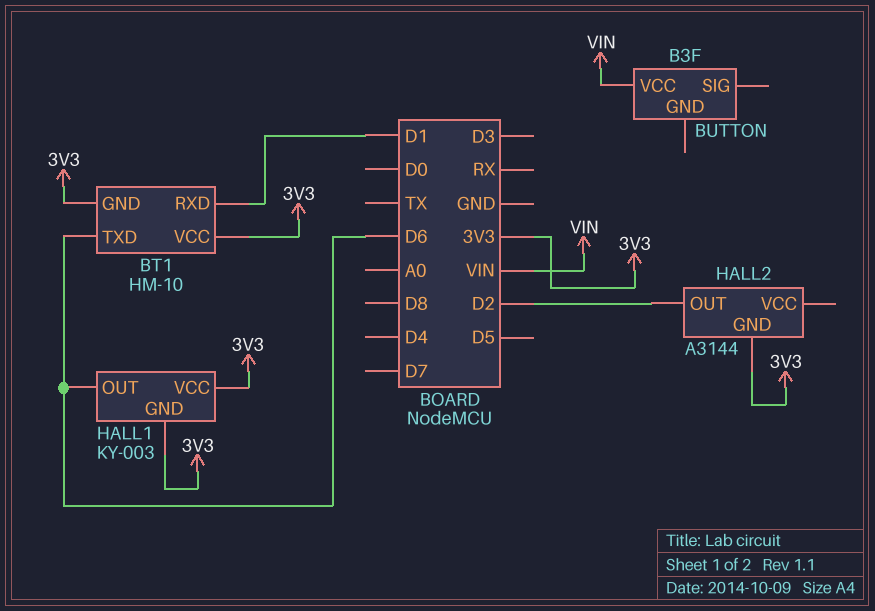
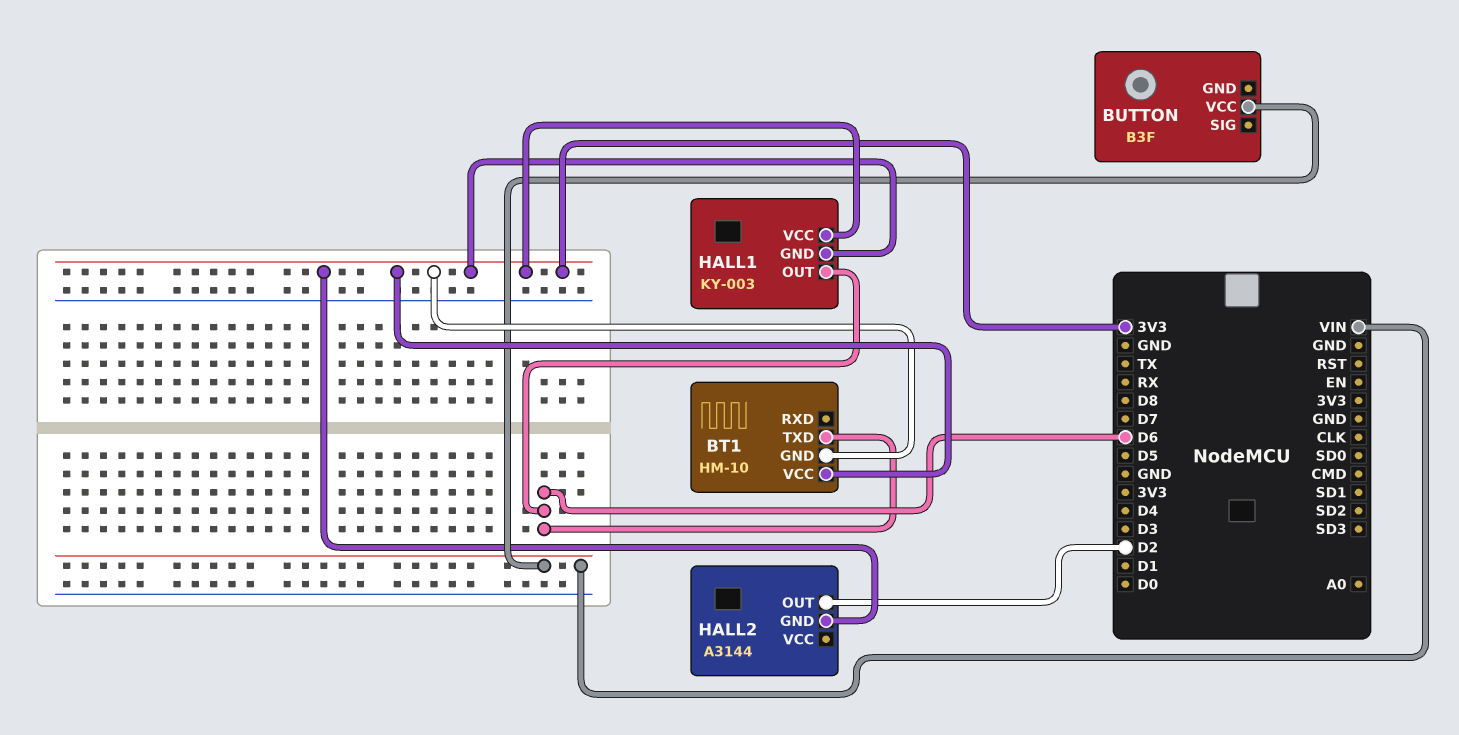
BT1 pin RXD: D1 -> none

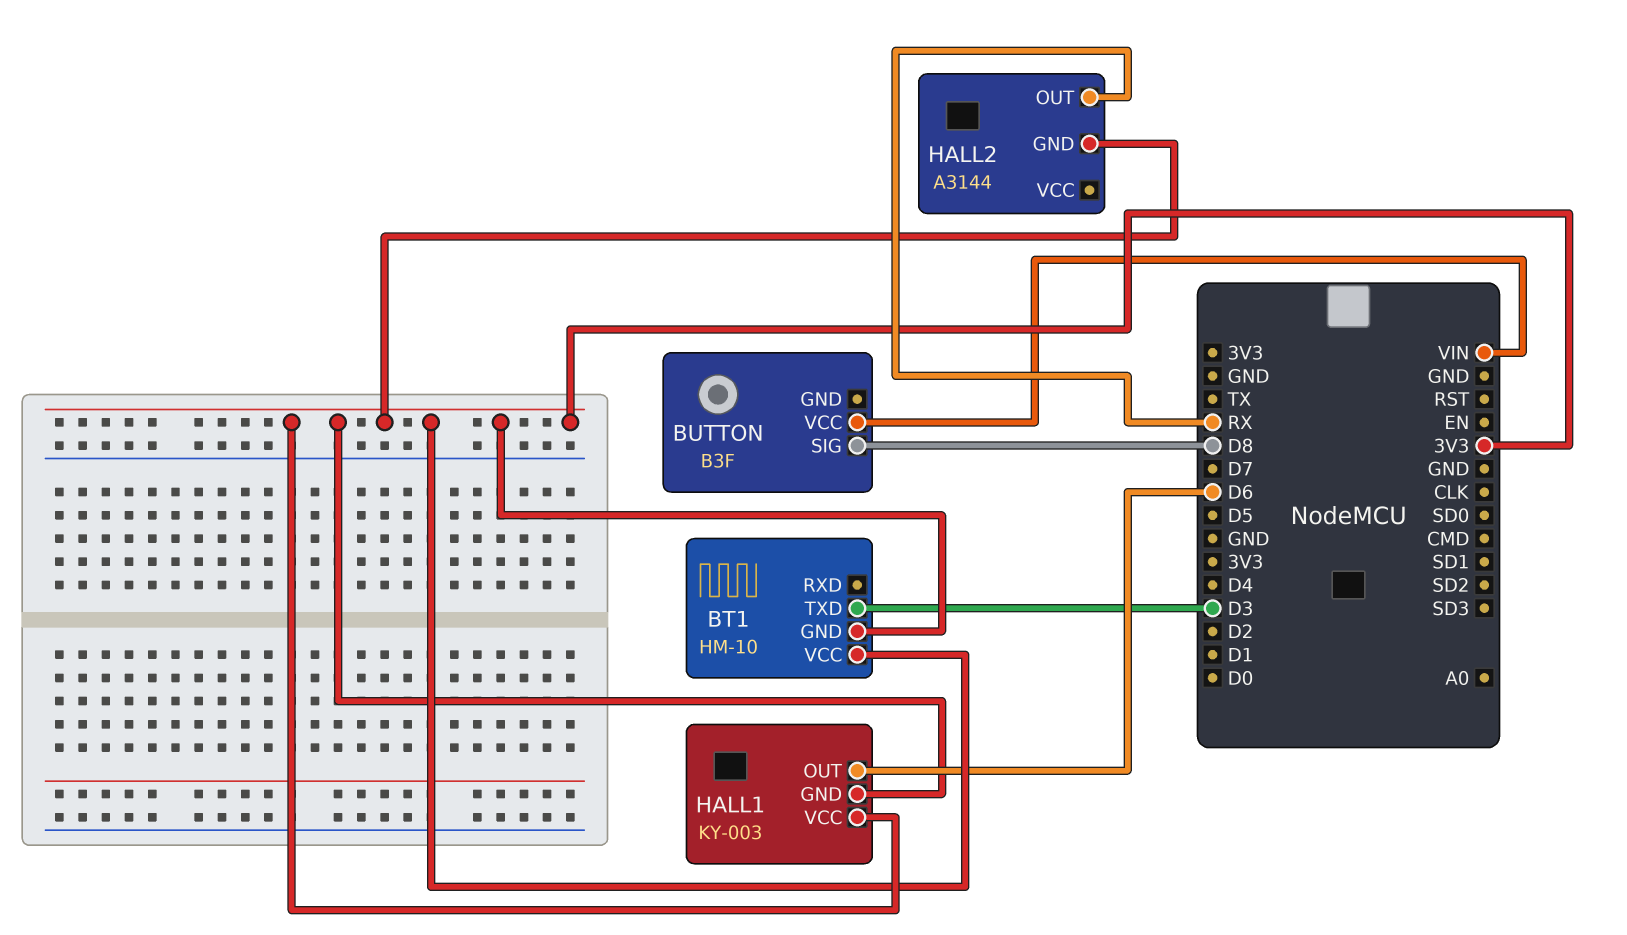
BT1 pin TXD: D6 -> D3
BUTTON pin SIG: none -> D8
HALL2 pin OUT: D2 -> RX

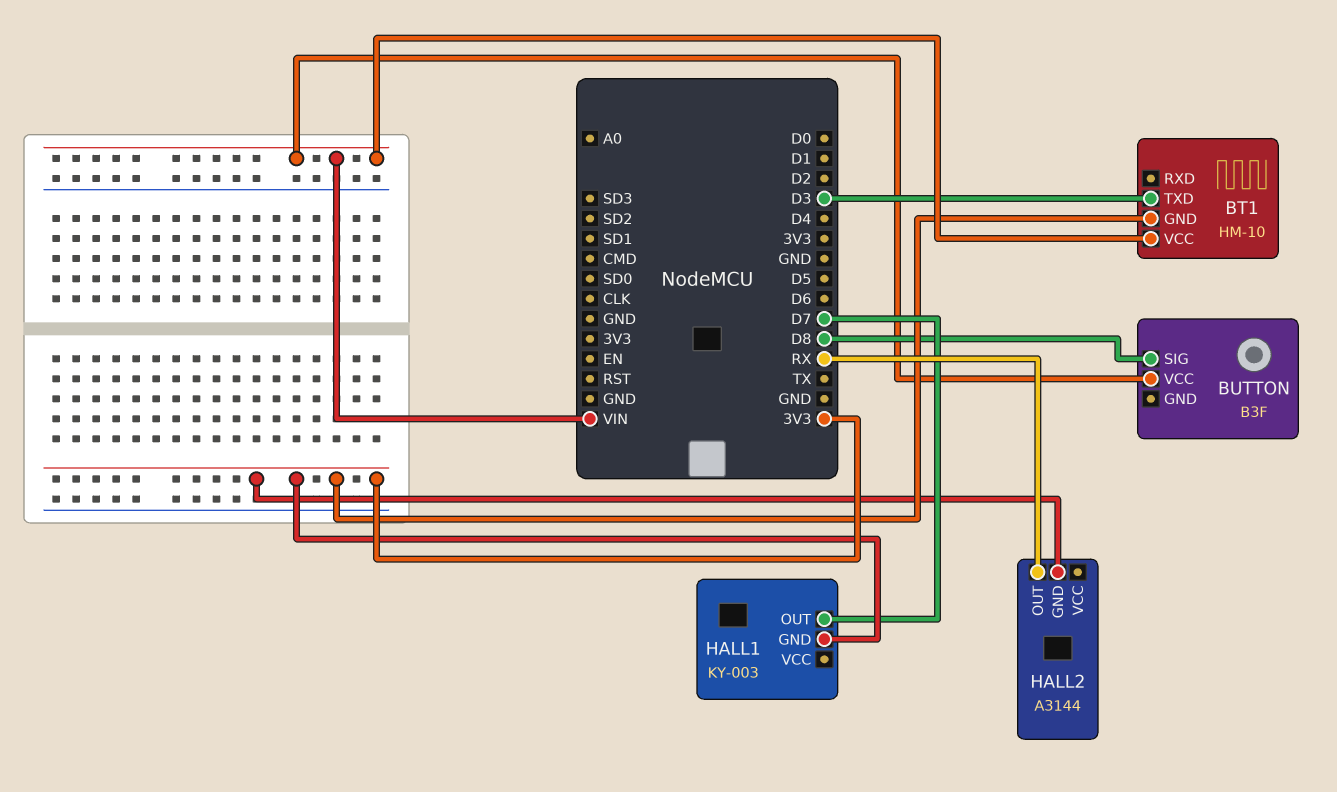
BT1 pin VCC: 3V3 -> VIN
HALL1 pin OUT: D6 -> D7
HALL1 pin VCC: 3V3 -> none

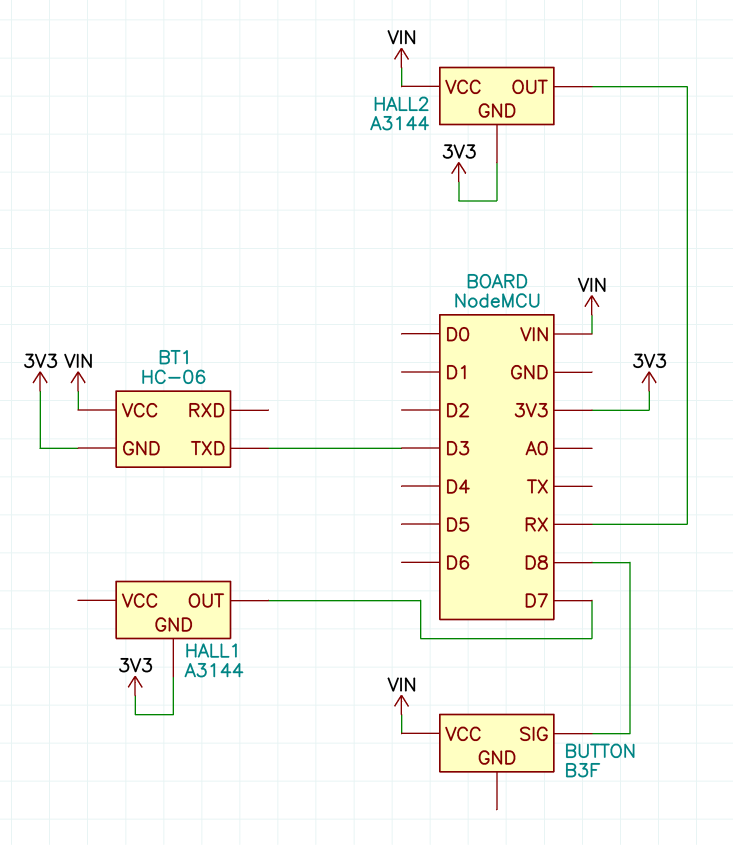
BT1: HM-10 -> HC-06
HALL1: KY-003 -> A3144
HALL2 pin VCC: none -> VIN

